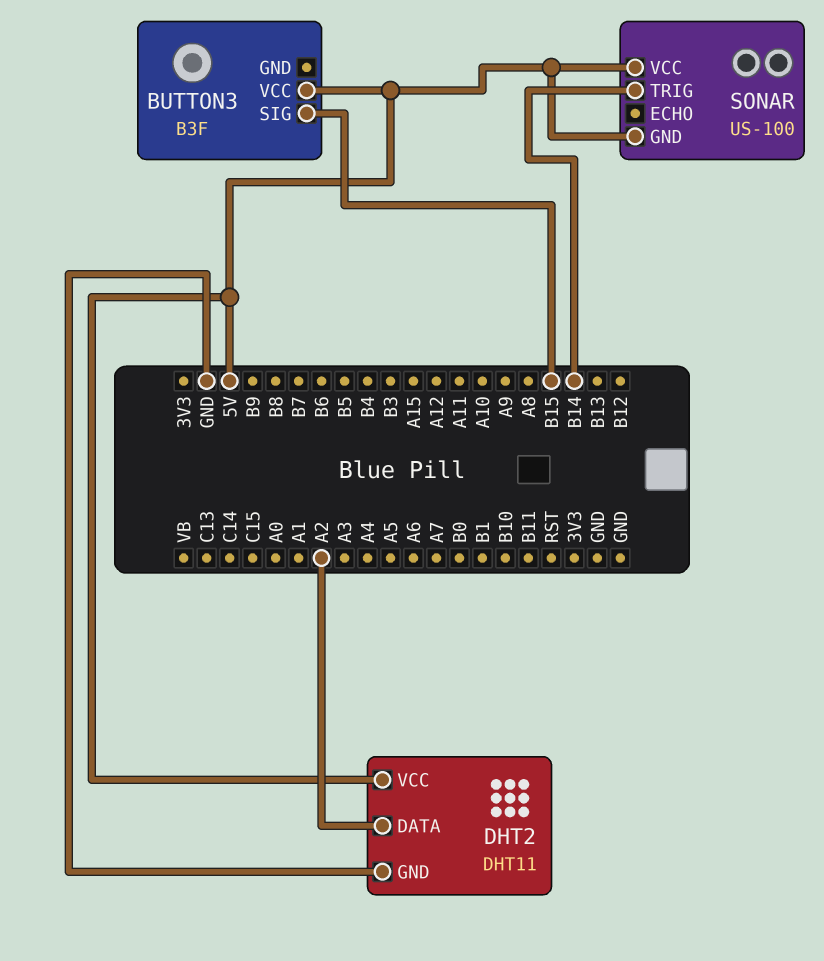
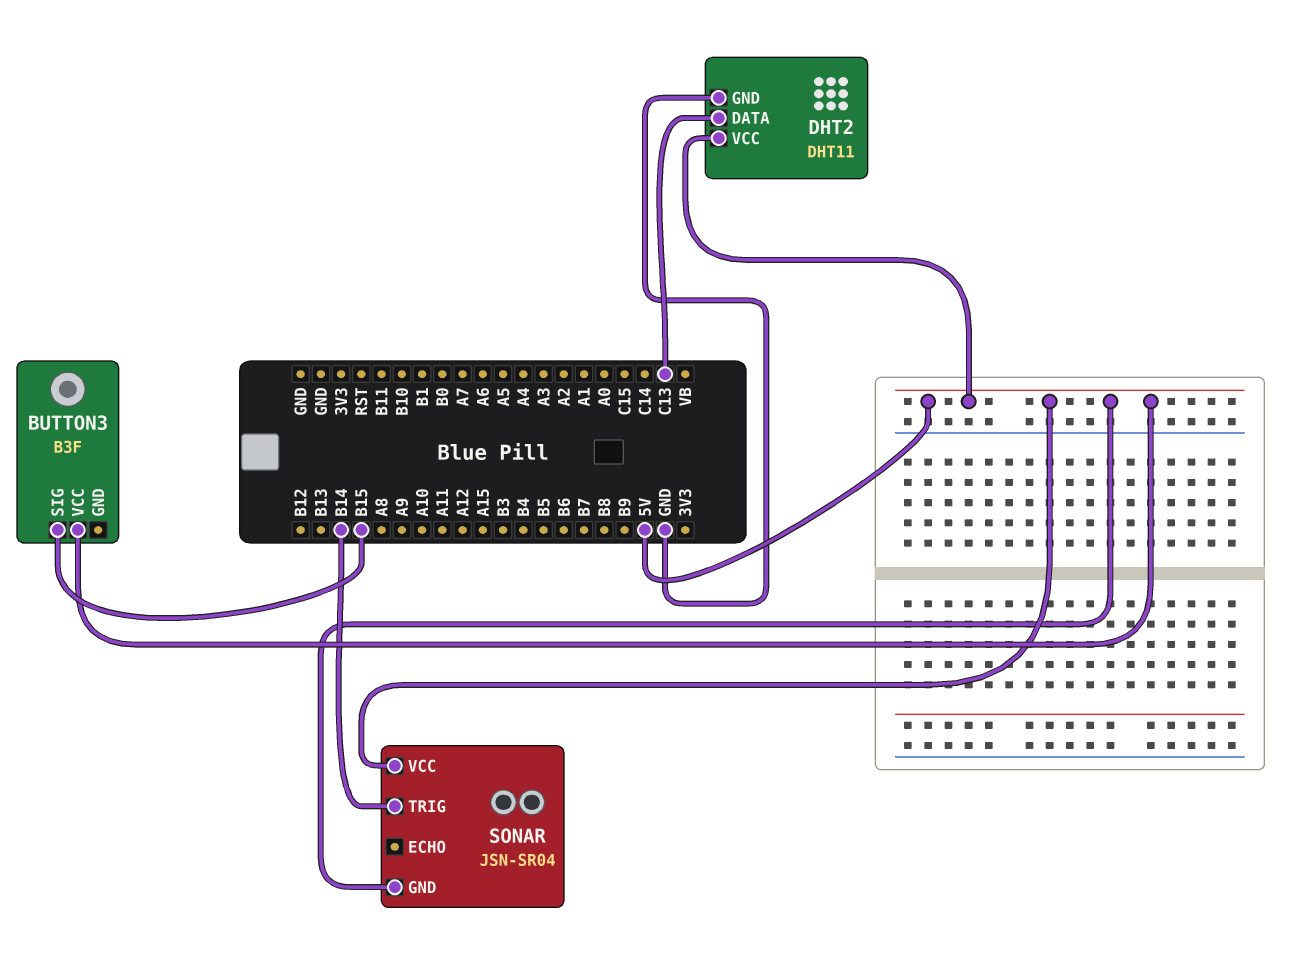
DHT2 pin DATA: A2 -> C13
SONAR: US-100 -> JSN-SR04

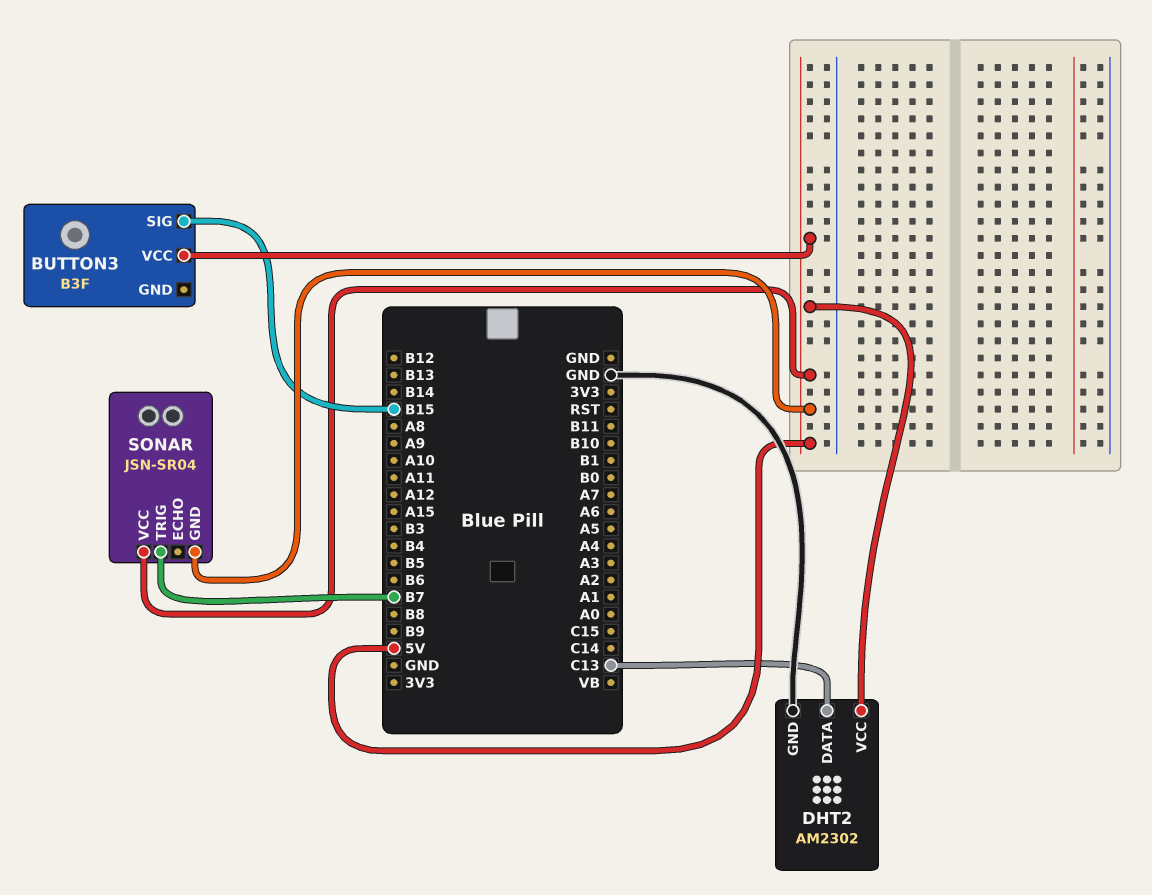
DHT2: DHT11 -> AM2302
SONAR pin TRIG: B14 -> B7

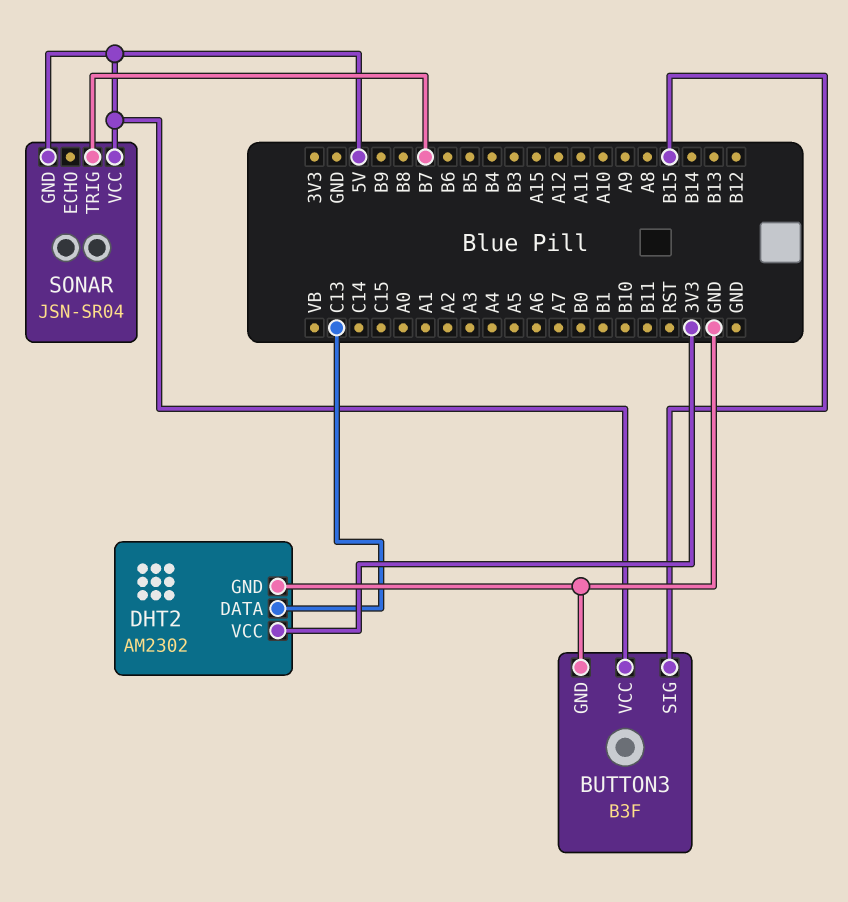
BUTTON3 pin GND: none -> GND
DHT2 pin VCC: 5V -> 3V3

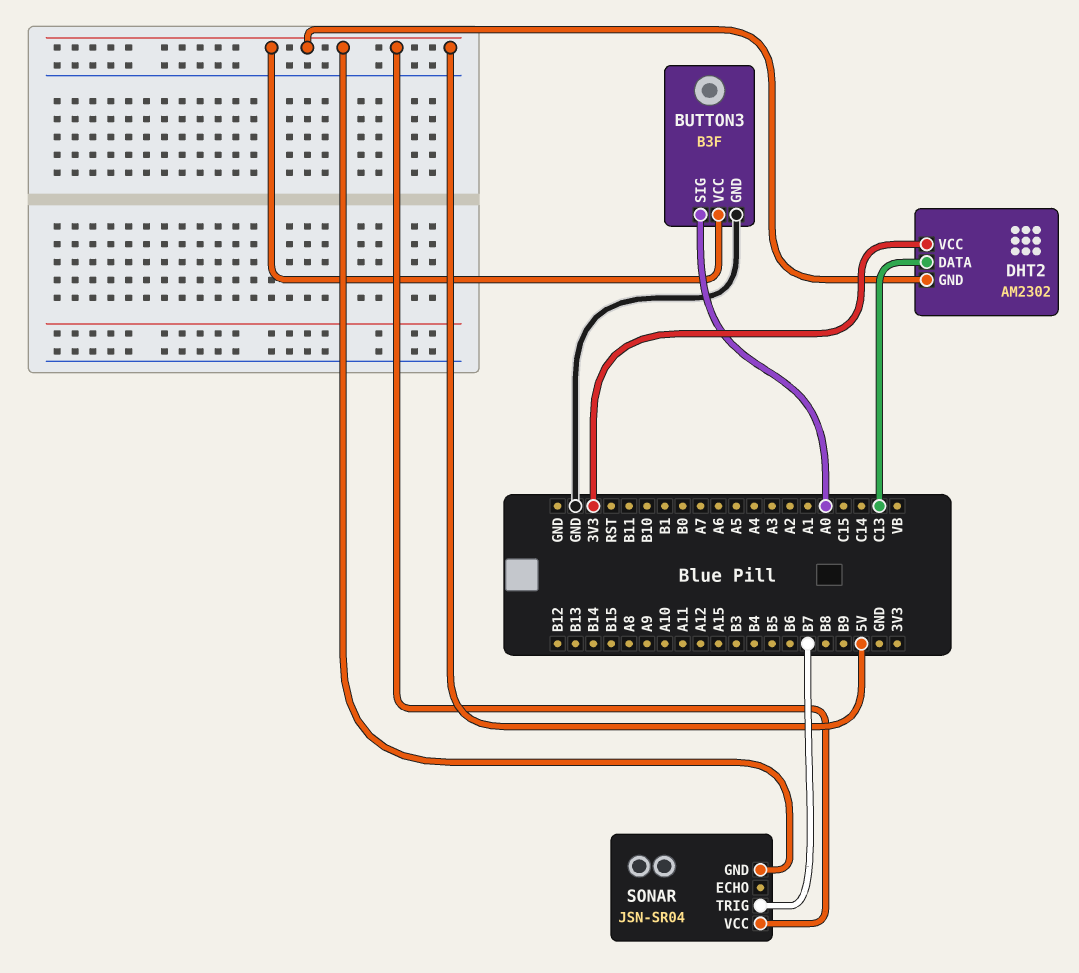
BUTTON3 pin SIG: B15 -> A0
DHT2 pin GND: GND -> 5V

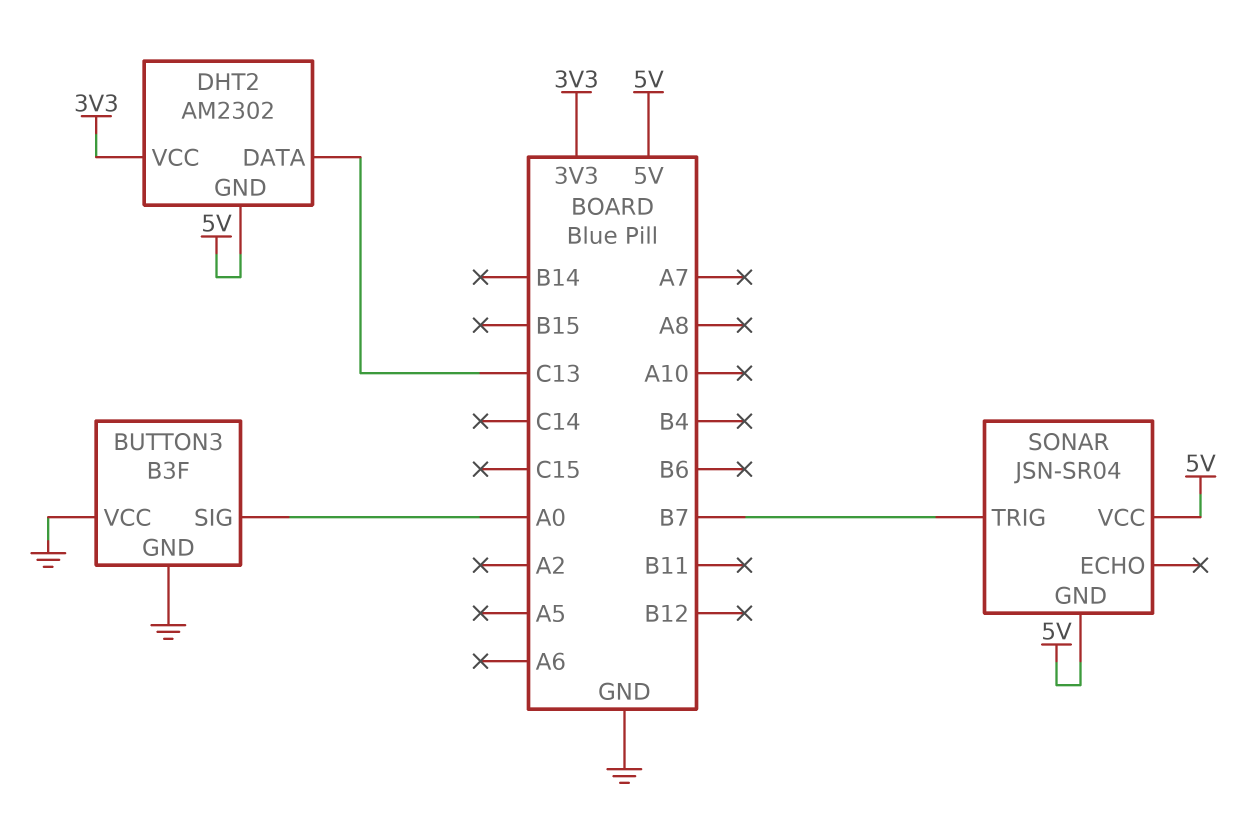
BUTTON3 pin VCC: 5V -> GND

